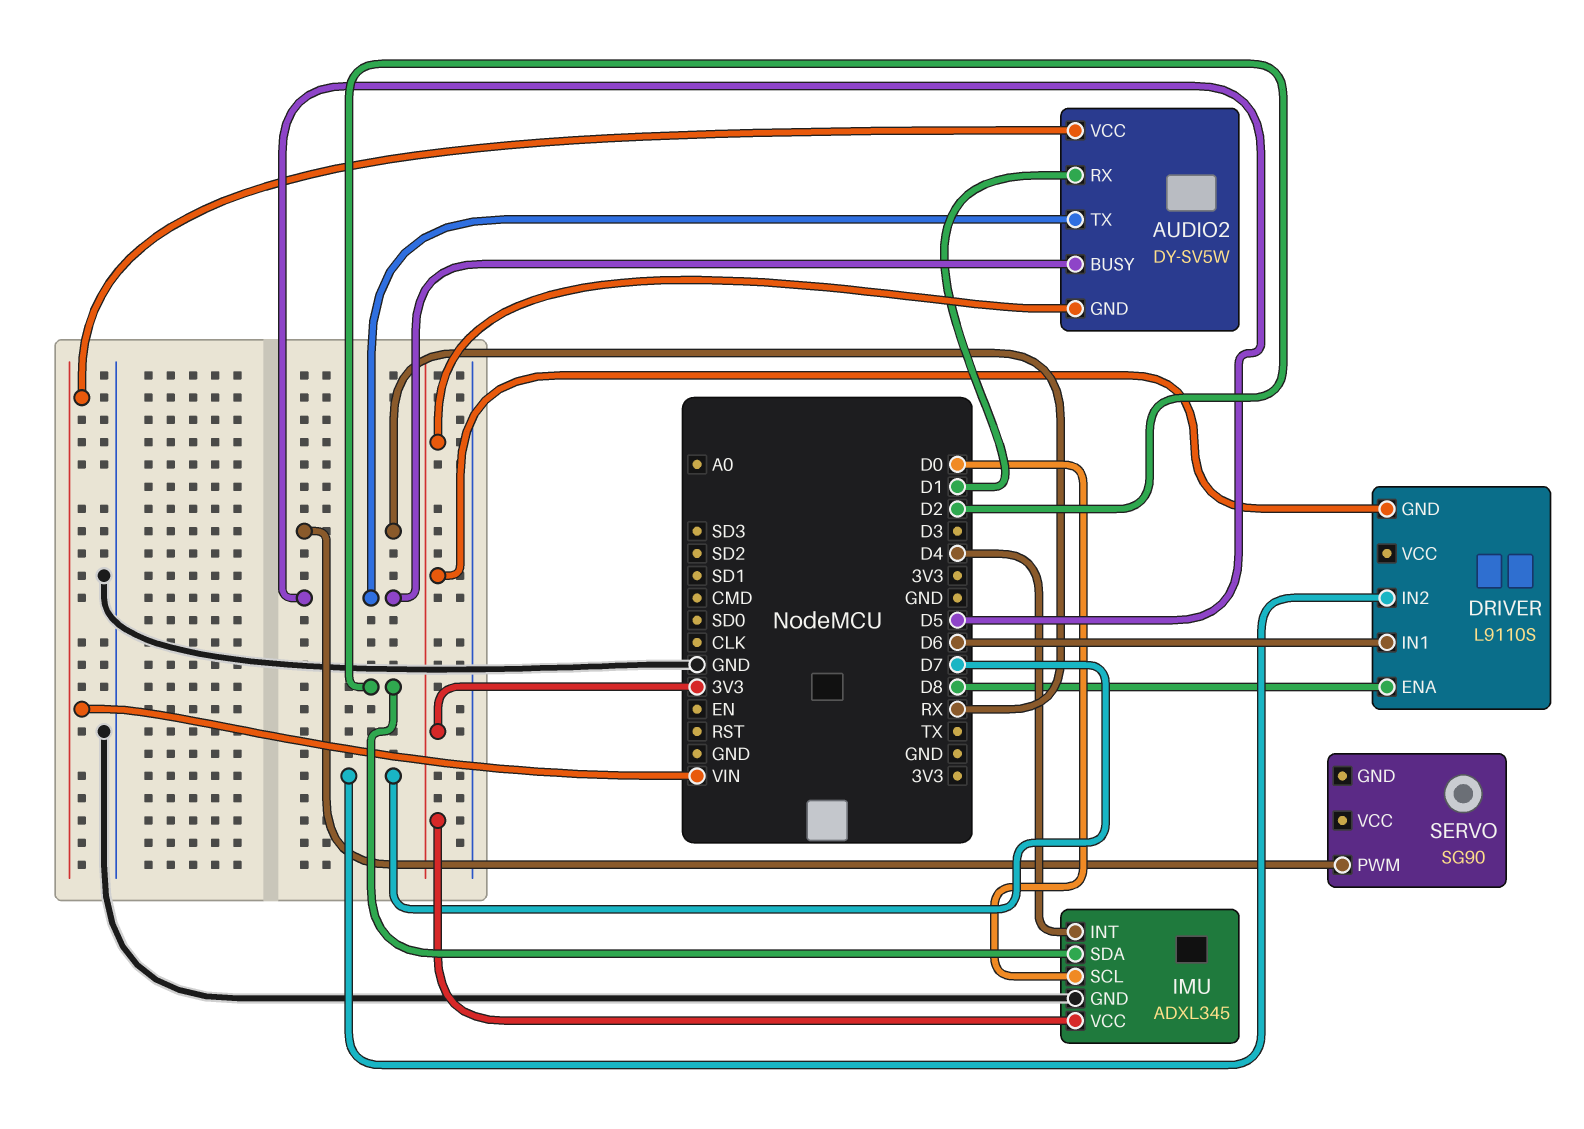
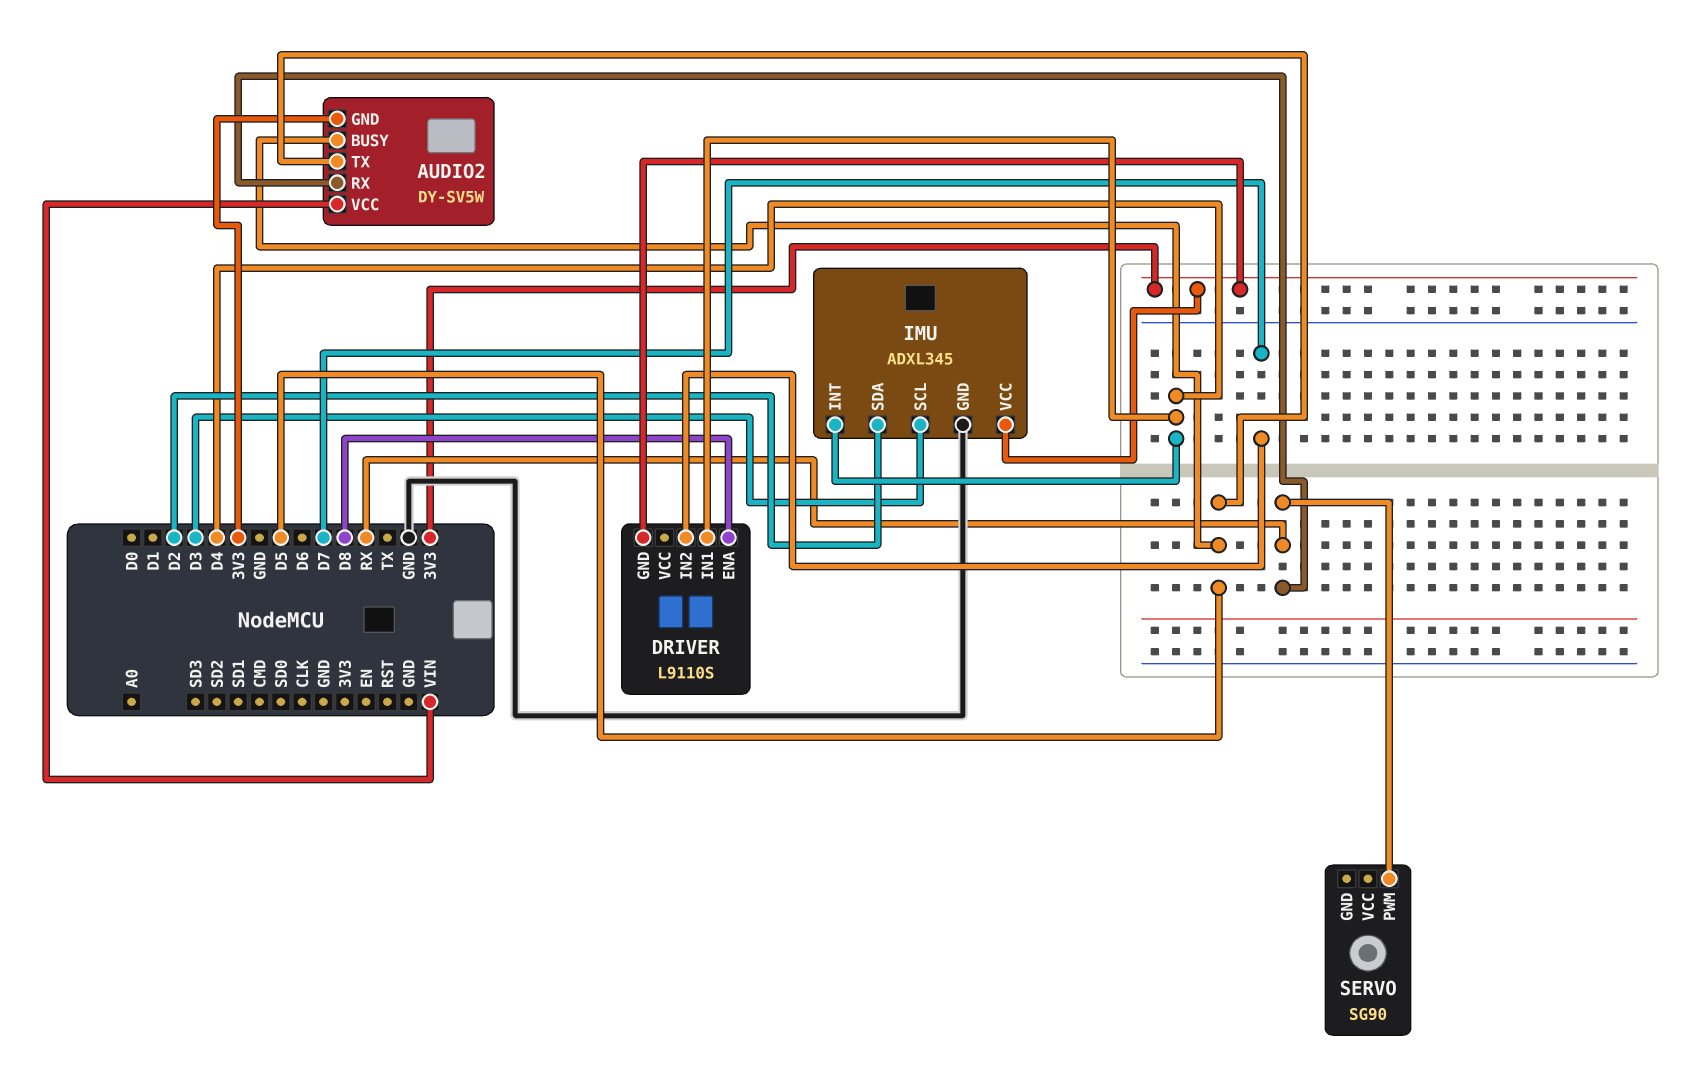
AUDIO2 pin RX: D1 -> RX
DRIVER pin IN1: D6 -> D4
IMU pin SCL: D0 -> D3

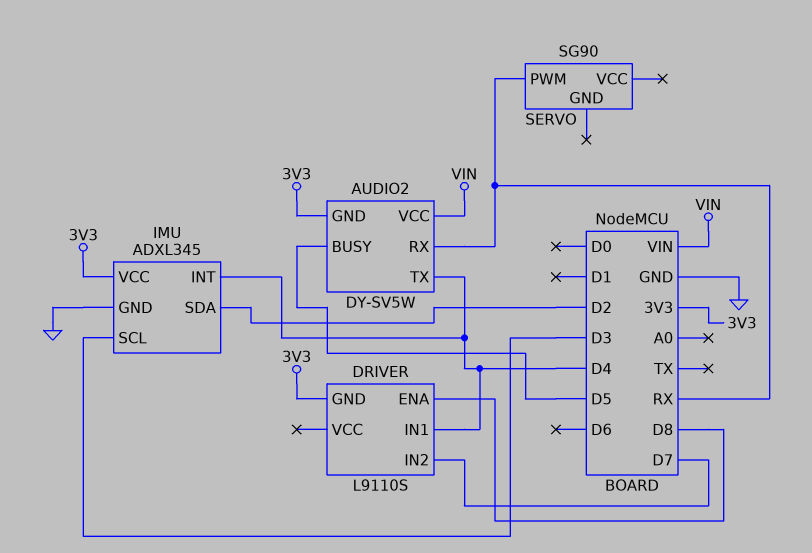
AUDIO2 pin TX: D5 -> D4

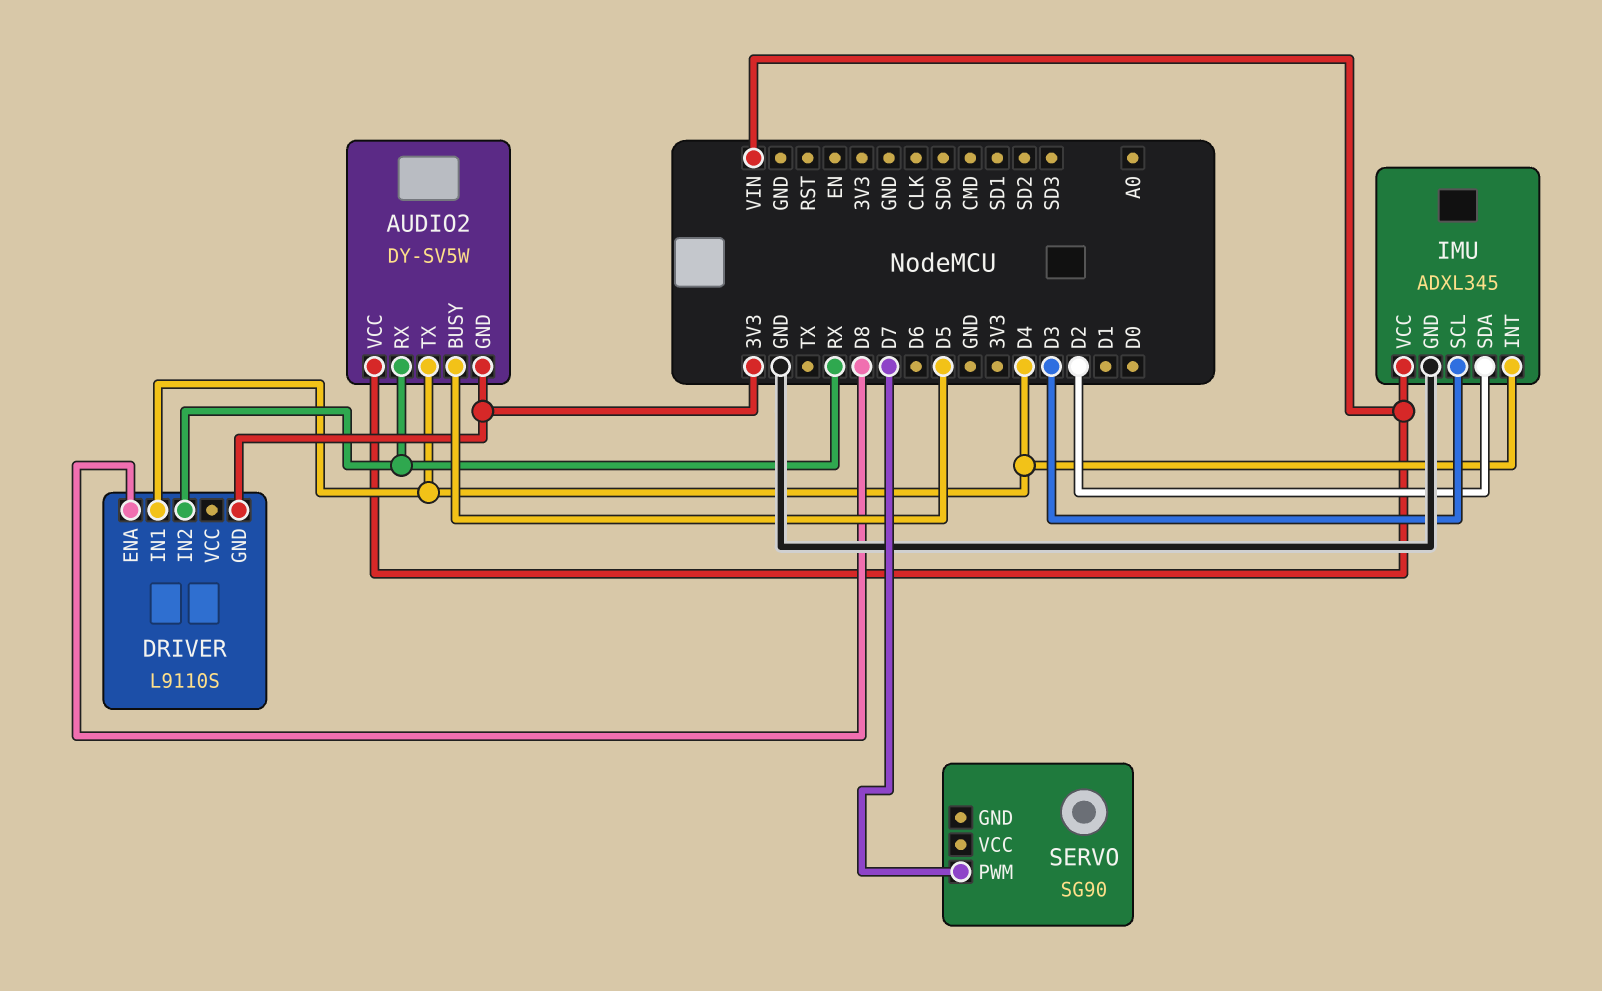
DRIVER pin IN2: D7 -> RX
IMU pin VCC: 3V3 -> VIN
SERVO pin PWM: RX -> D7

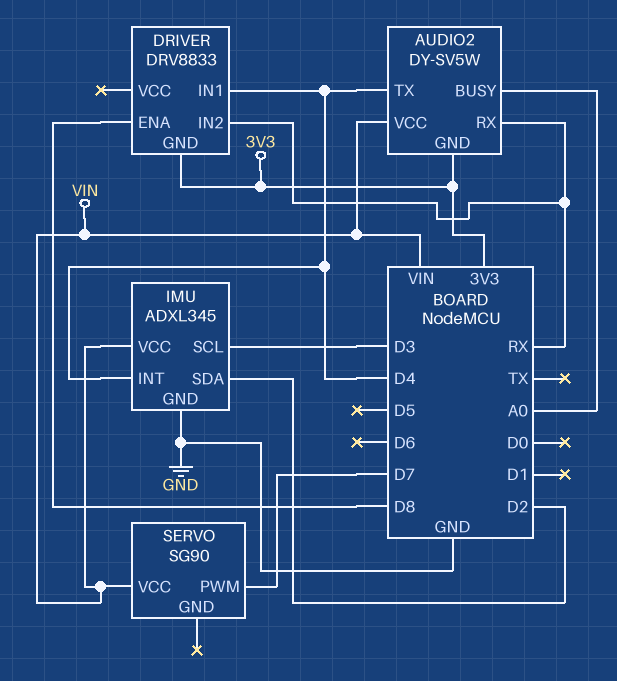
AUDIO2 pin BUSY: D5 -> A0
DRIVER: L9110S -> DRV8833
SERVO pin VCC: none -> VIN

